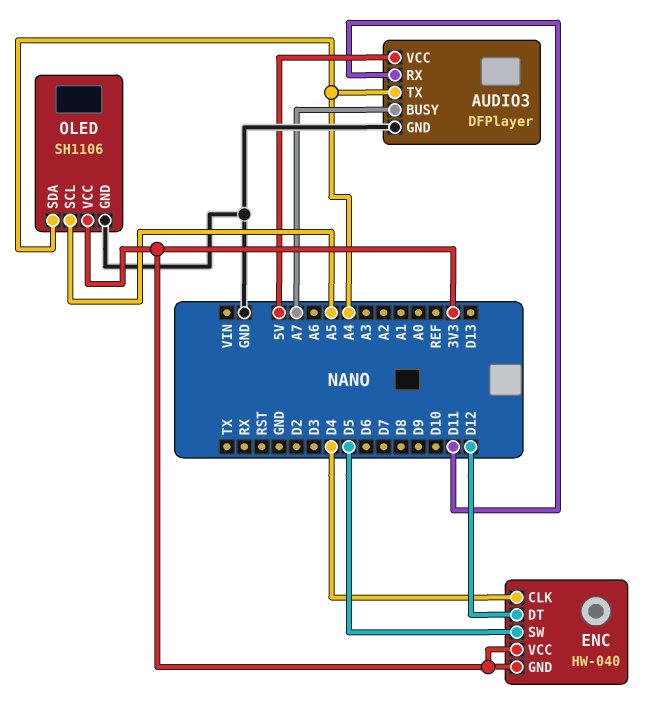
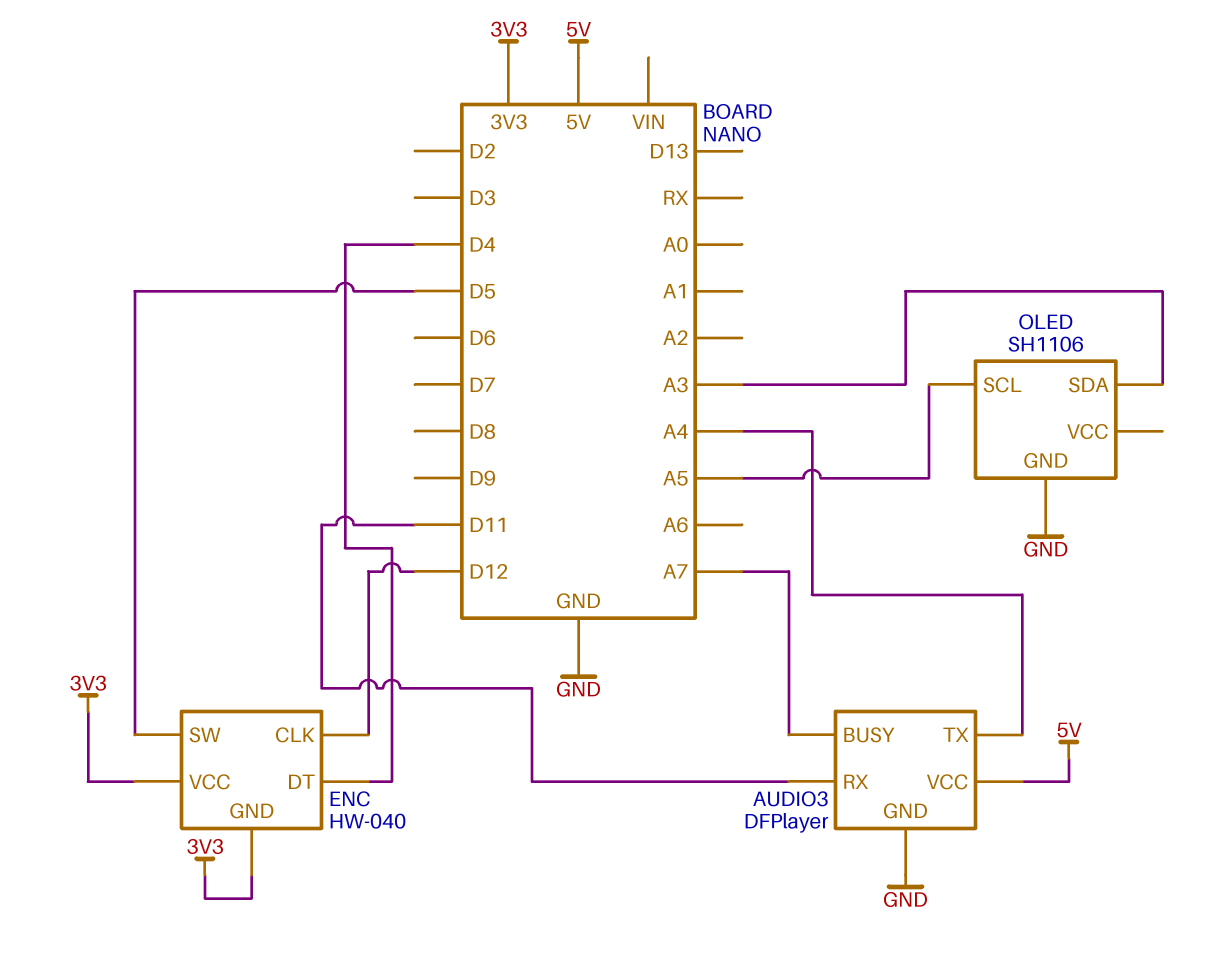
ENC pin CLK: D4 -> D12
ENC pin DT: D12 -> D4
OLED pin SDA: A4 -> A3
OLED pin VCC: 3V3 -> none

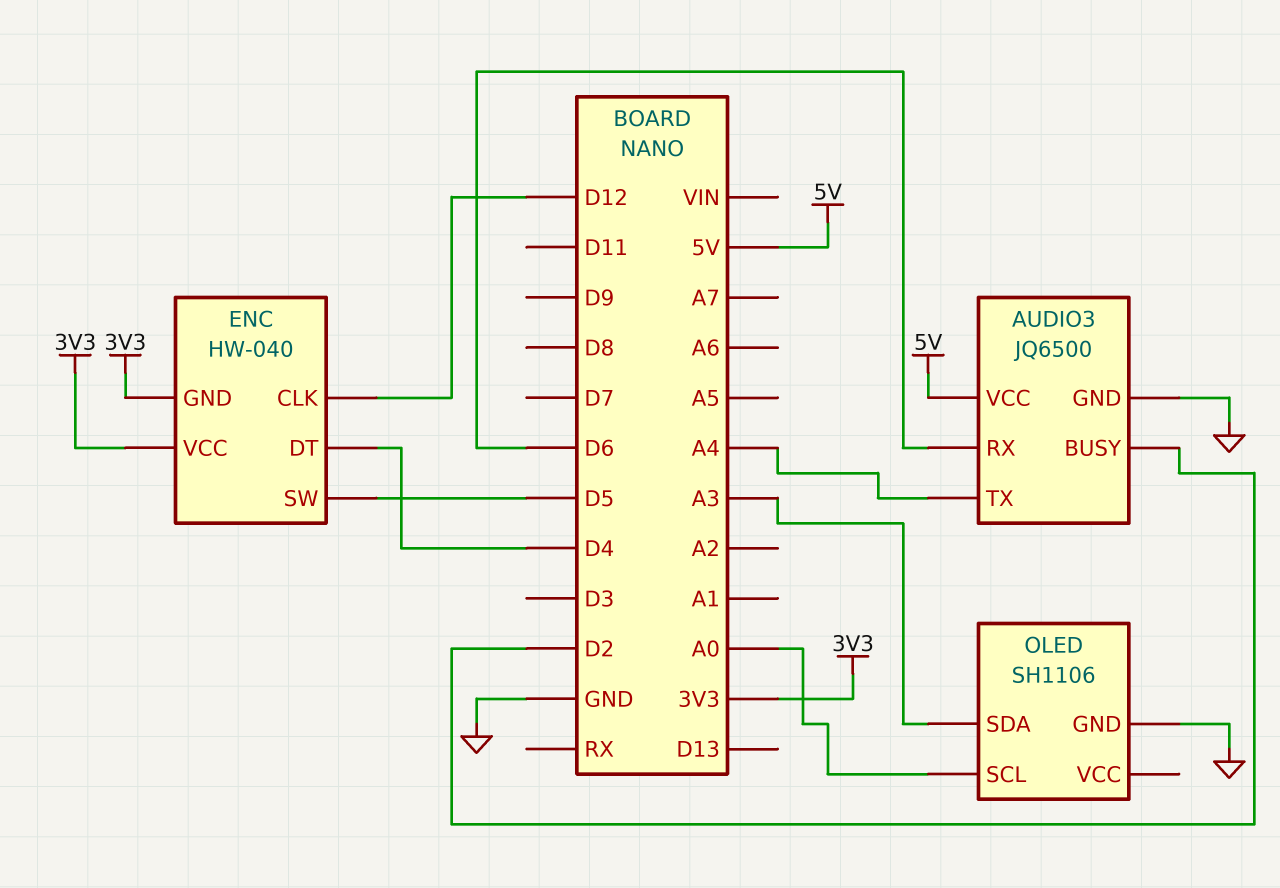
AUDIO3: DFPlayer -> JQ6500
AUDIO3 pin BUSY: A7 -> D2
AUDIO3 pin RX: D11 -> D6
OLED pin SCL: A5 -> A0

